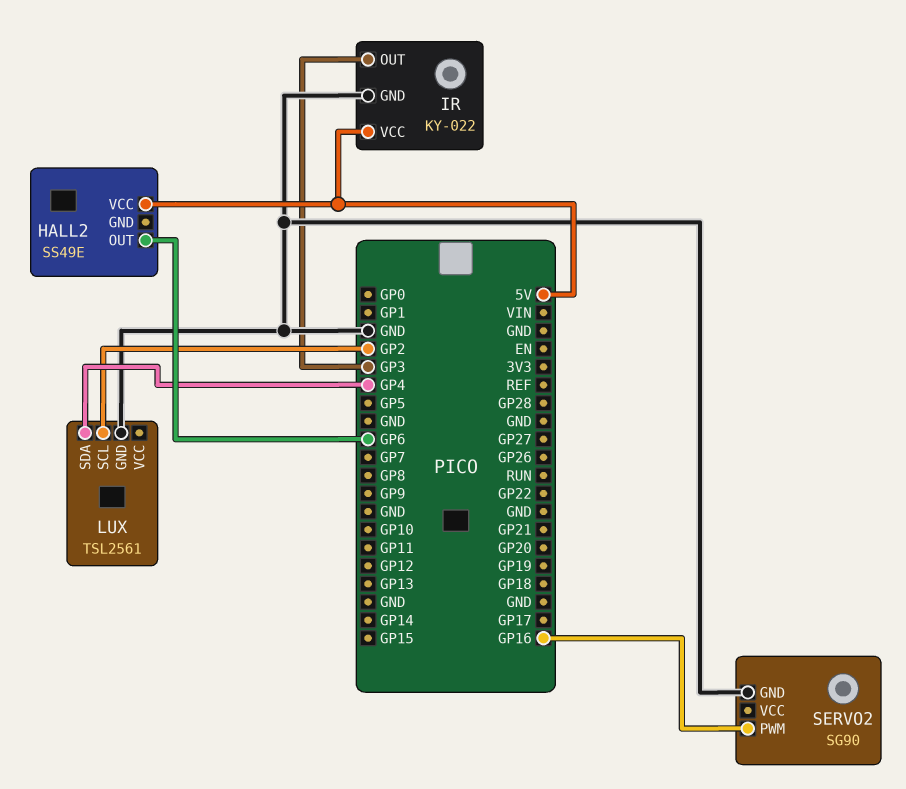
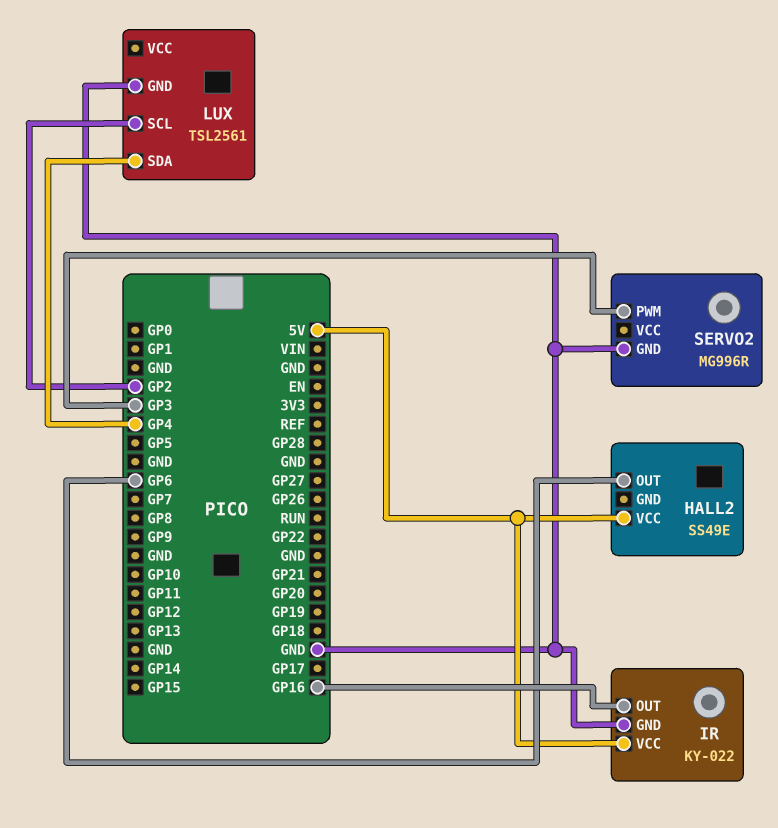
IR pin OUT: GP3 -> GP16
SERVO2: SG90 -> MG996R
SERVO2 pin PWM: GP16 -> GP3

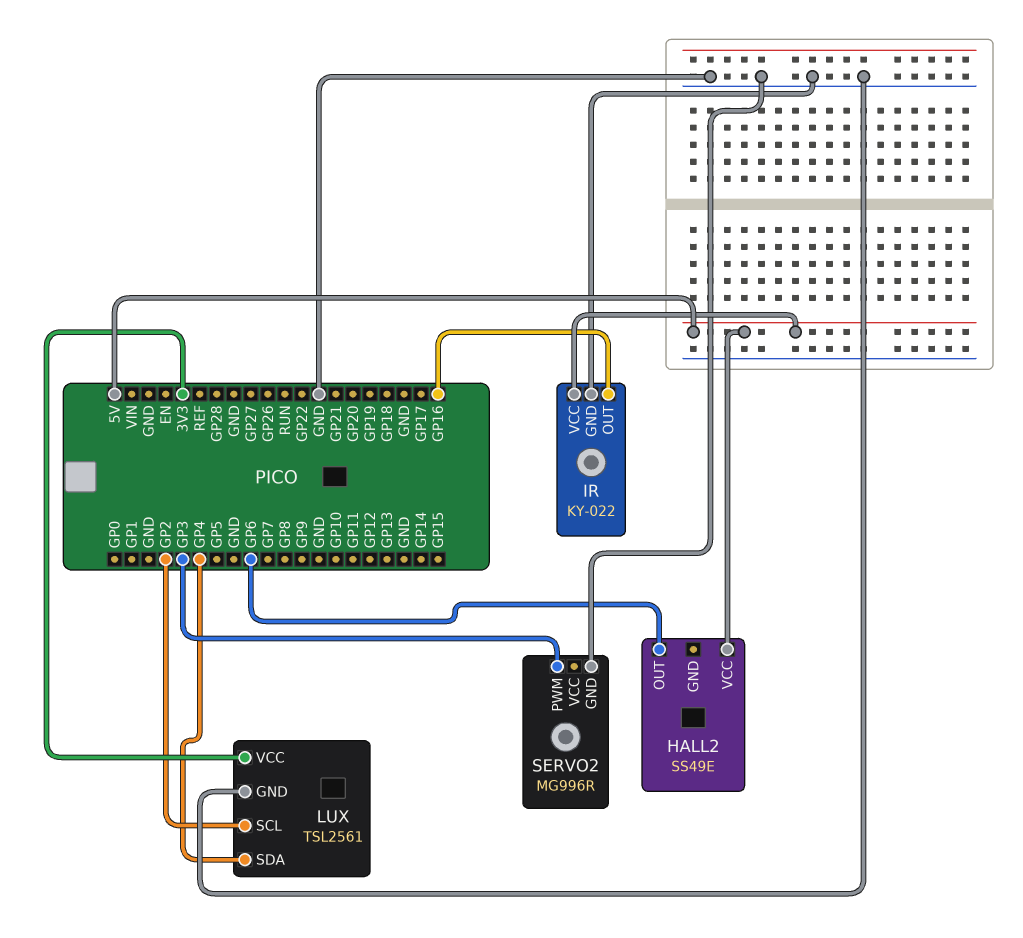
LUX pin VCC: none -> 3V3

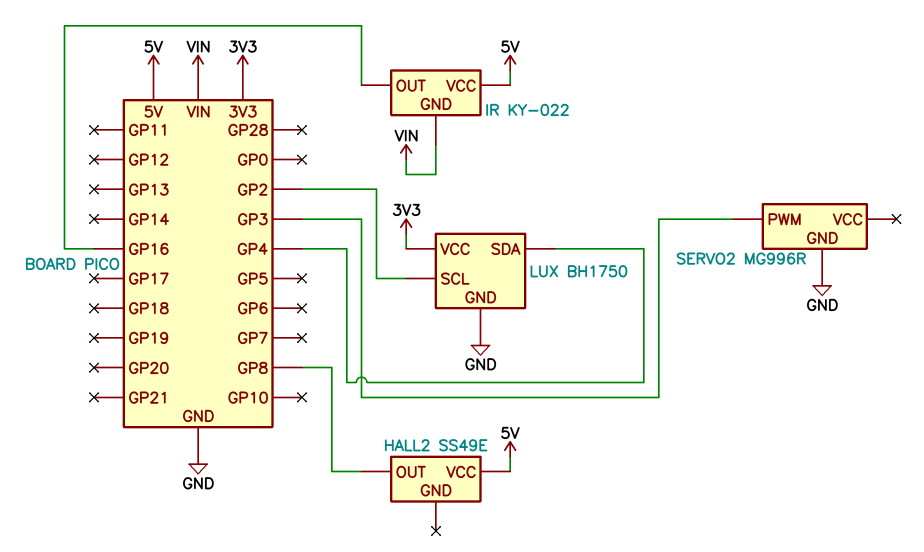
HALL2 pin OUT: GP6 -> GP8
IR pin GND: GND -> VIN
LUX: TSL2561 -> BH1750

